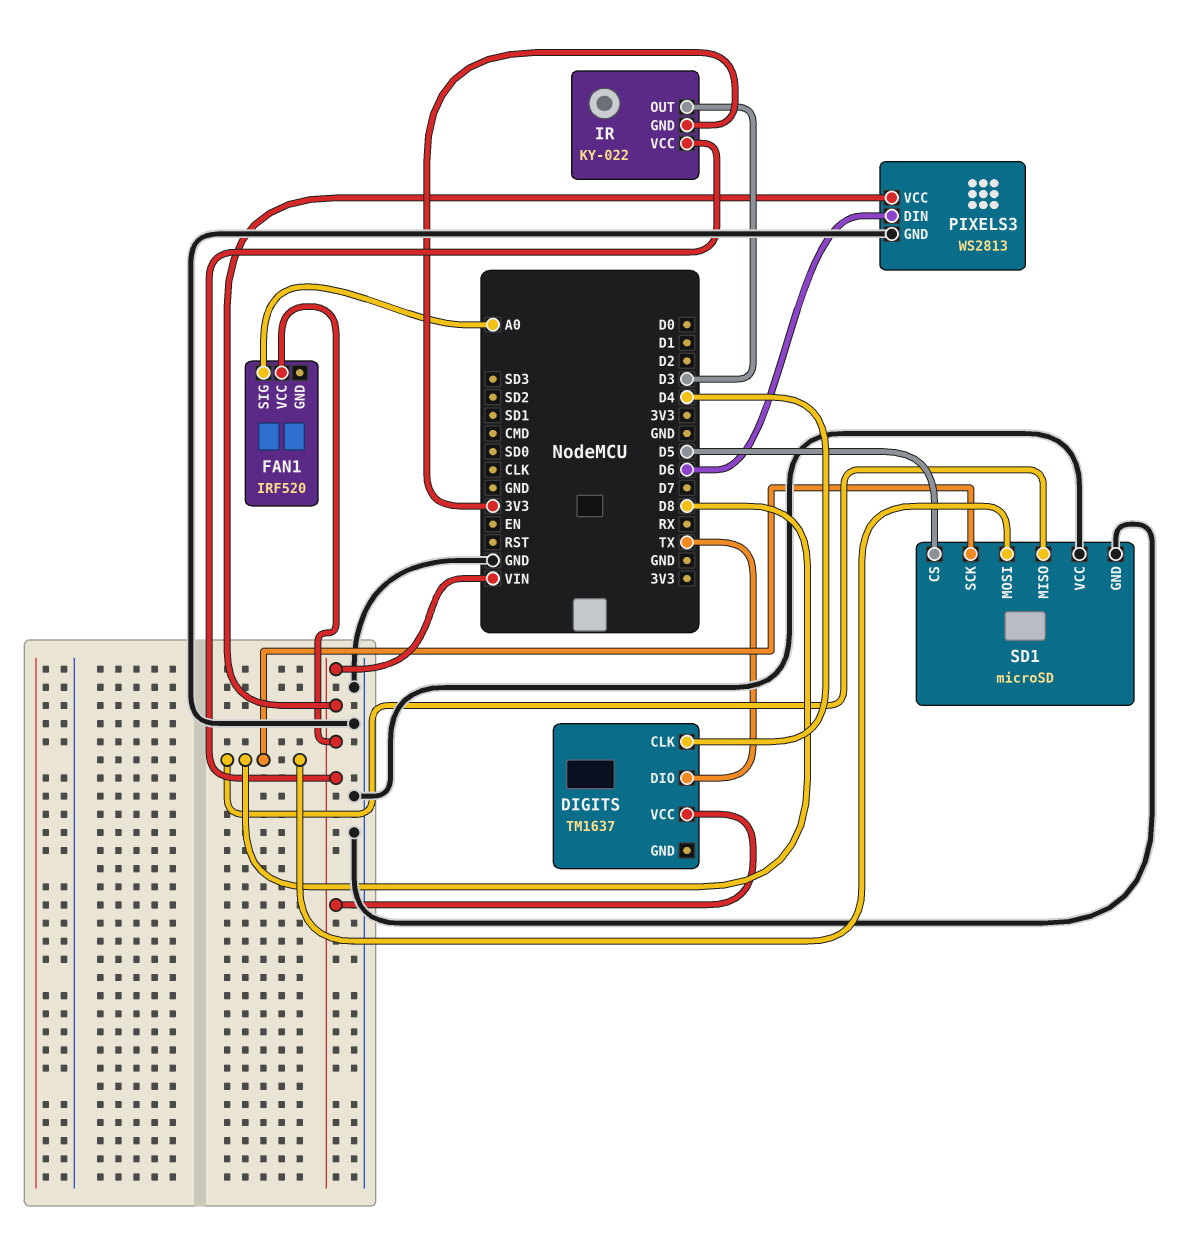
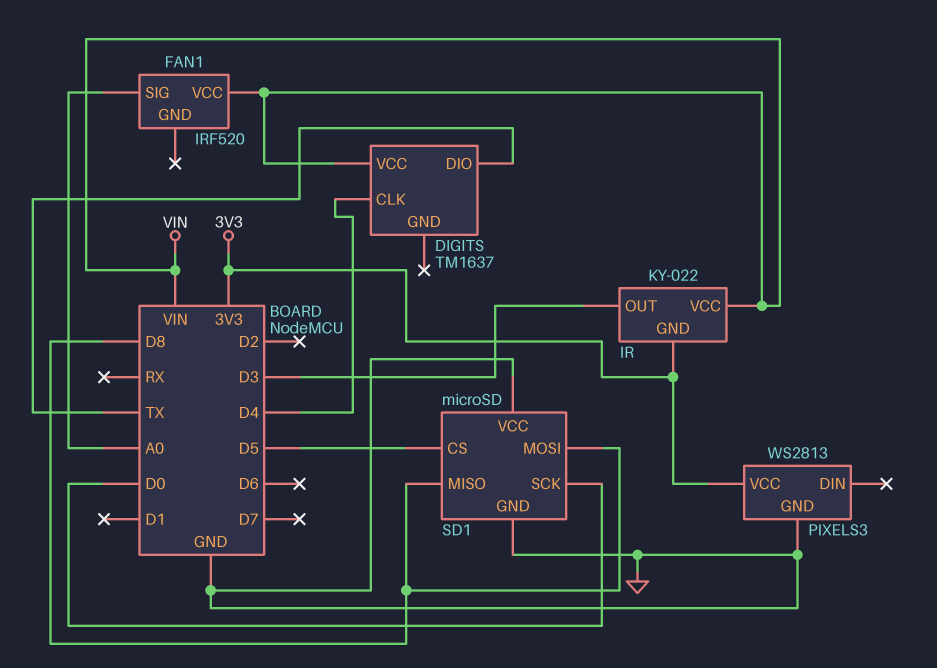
PIXELS3 pin DIN: D6 -> none
PIXELS3 pin VCC: VIN -> 3V3
SD1 pin SCK: D8 -> D0

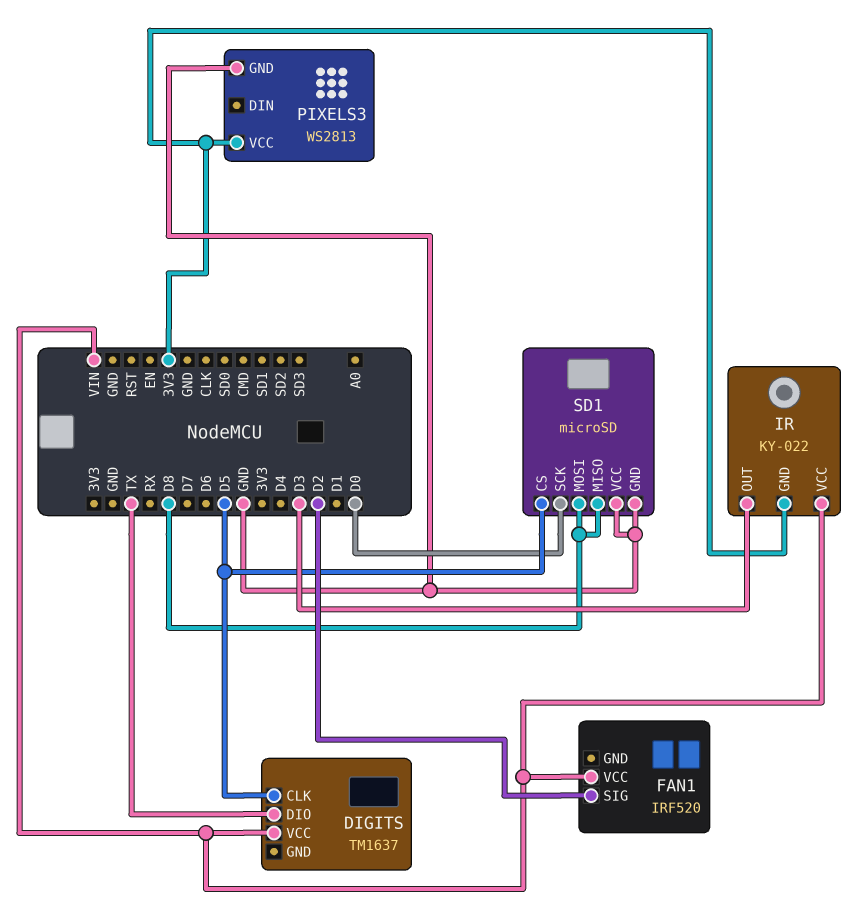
DIGITS pin CLK: D4 -> D5
FAN1 pin SIG: A0 -> D2

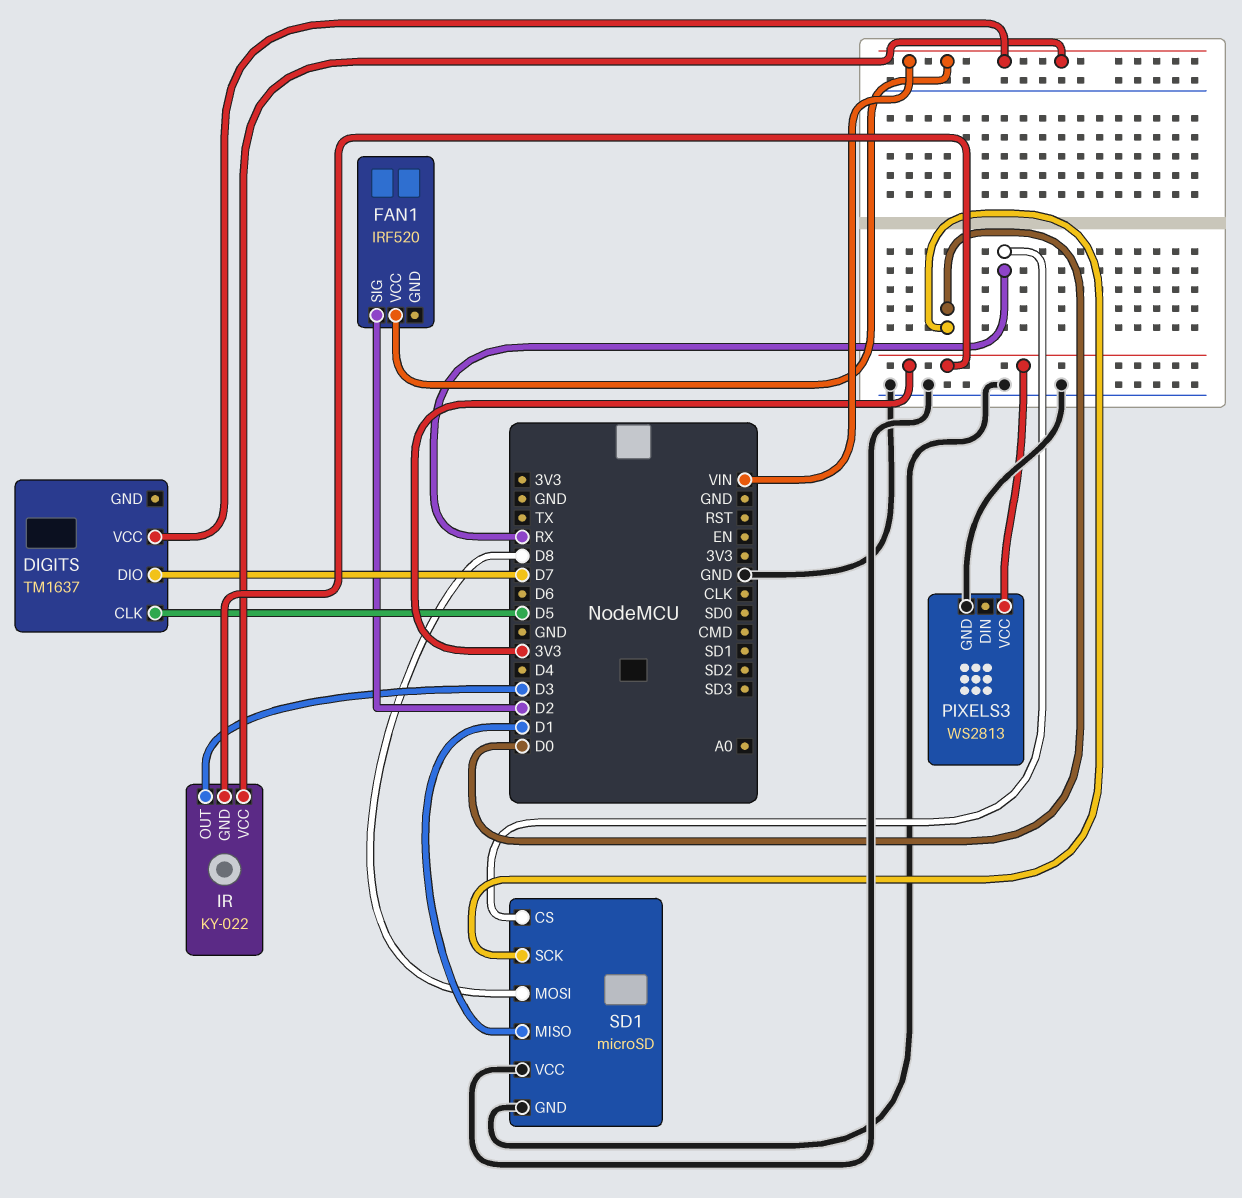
DIGITS pin DIO: TX -> D7
SD1 pin CS: D5 -> RX
SD1 pin MISO: D8 -> D1

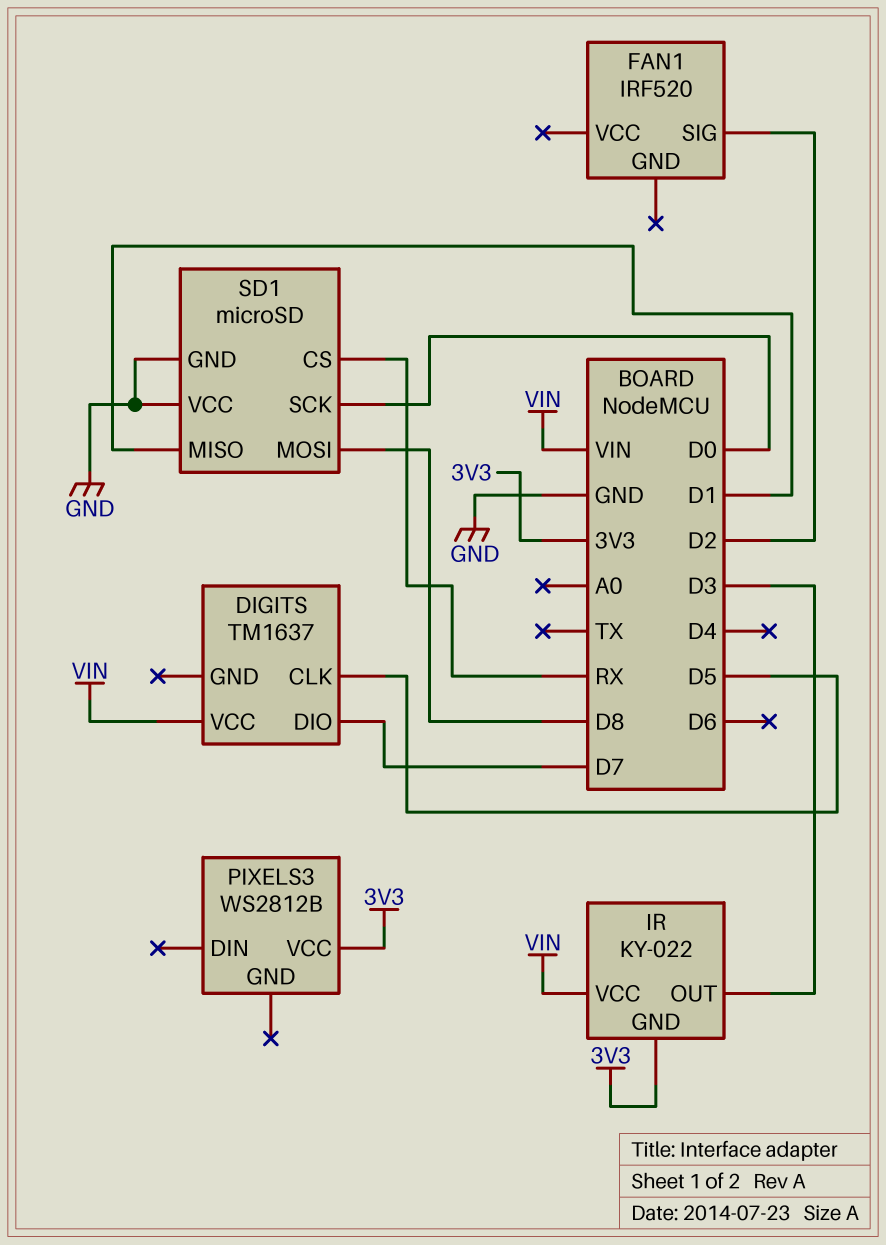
FAN1 pin VCC: VIN -> none
PIXELS3: WS2813 -> WS2812B
PIXELS3 pin GND: GND -> none

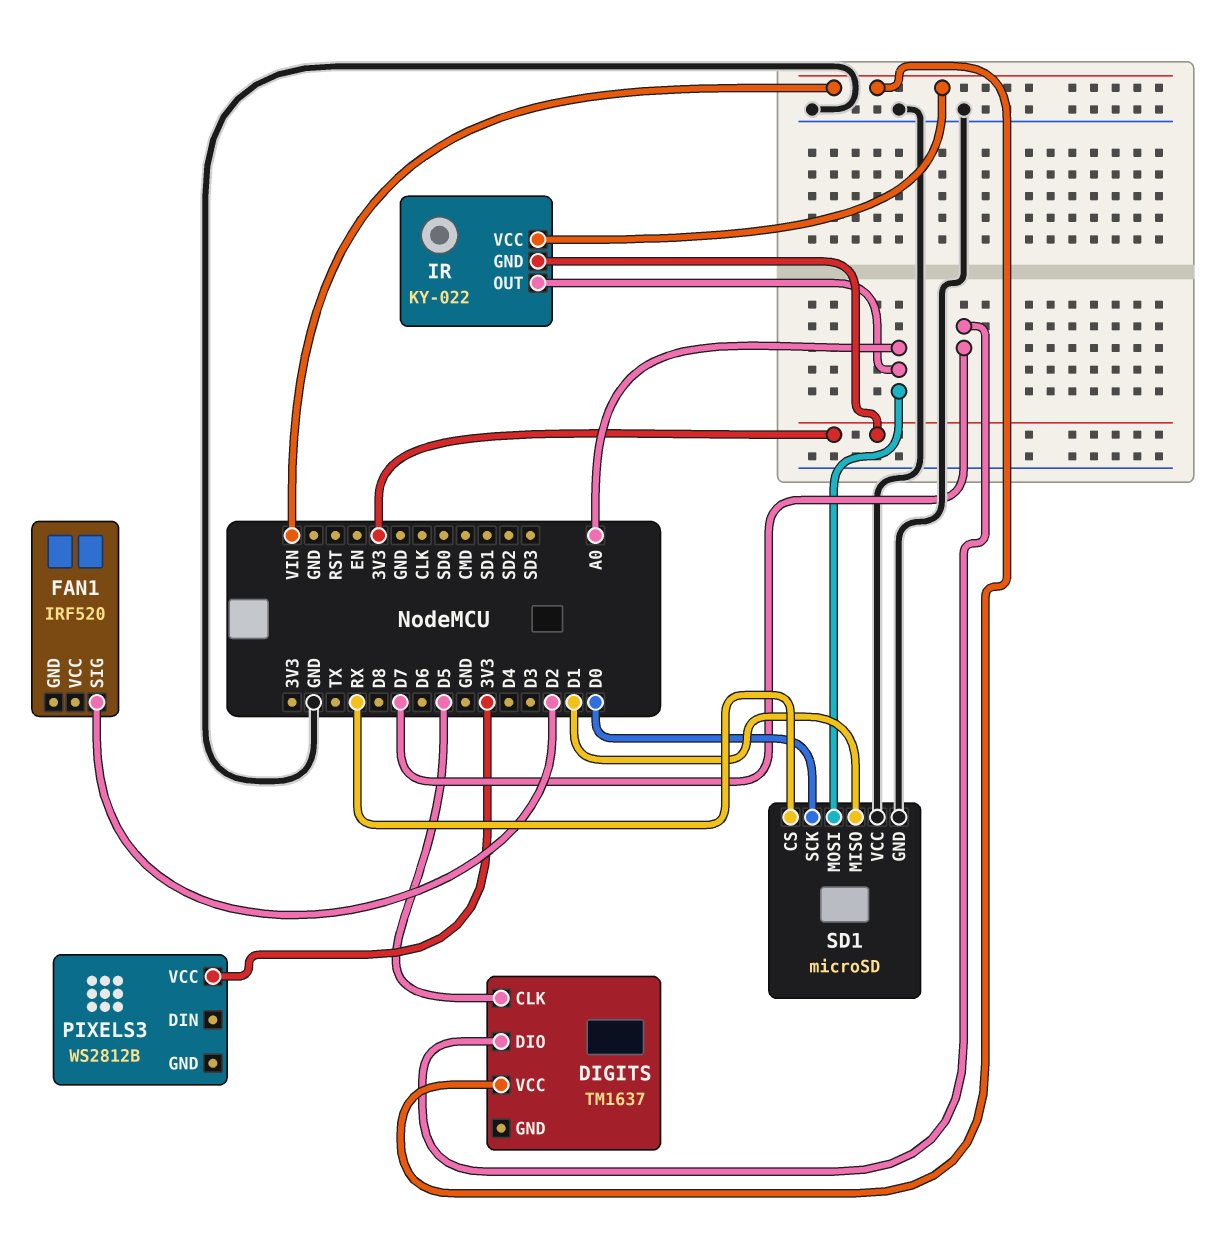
IR pin OUT: D3 -> A0
SD1 pin MOSI: D8 -> A0

